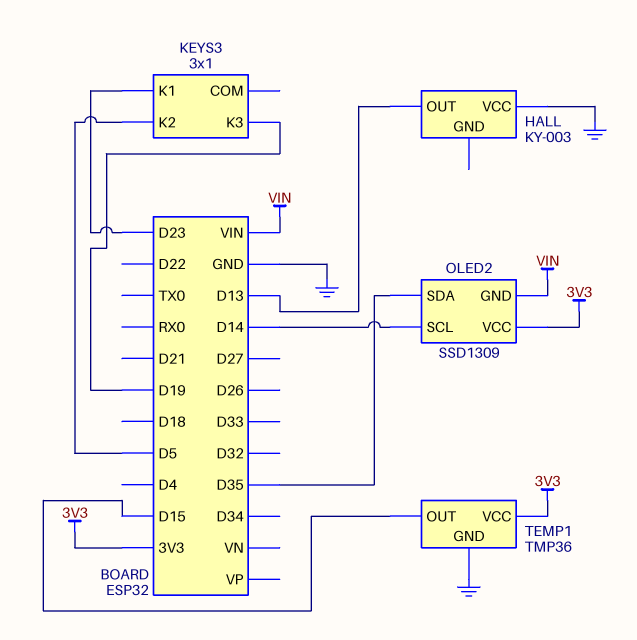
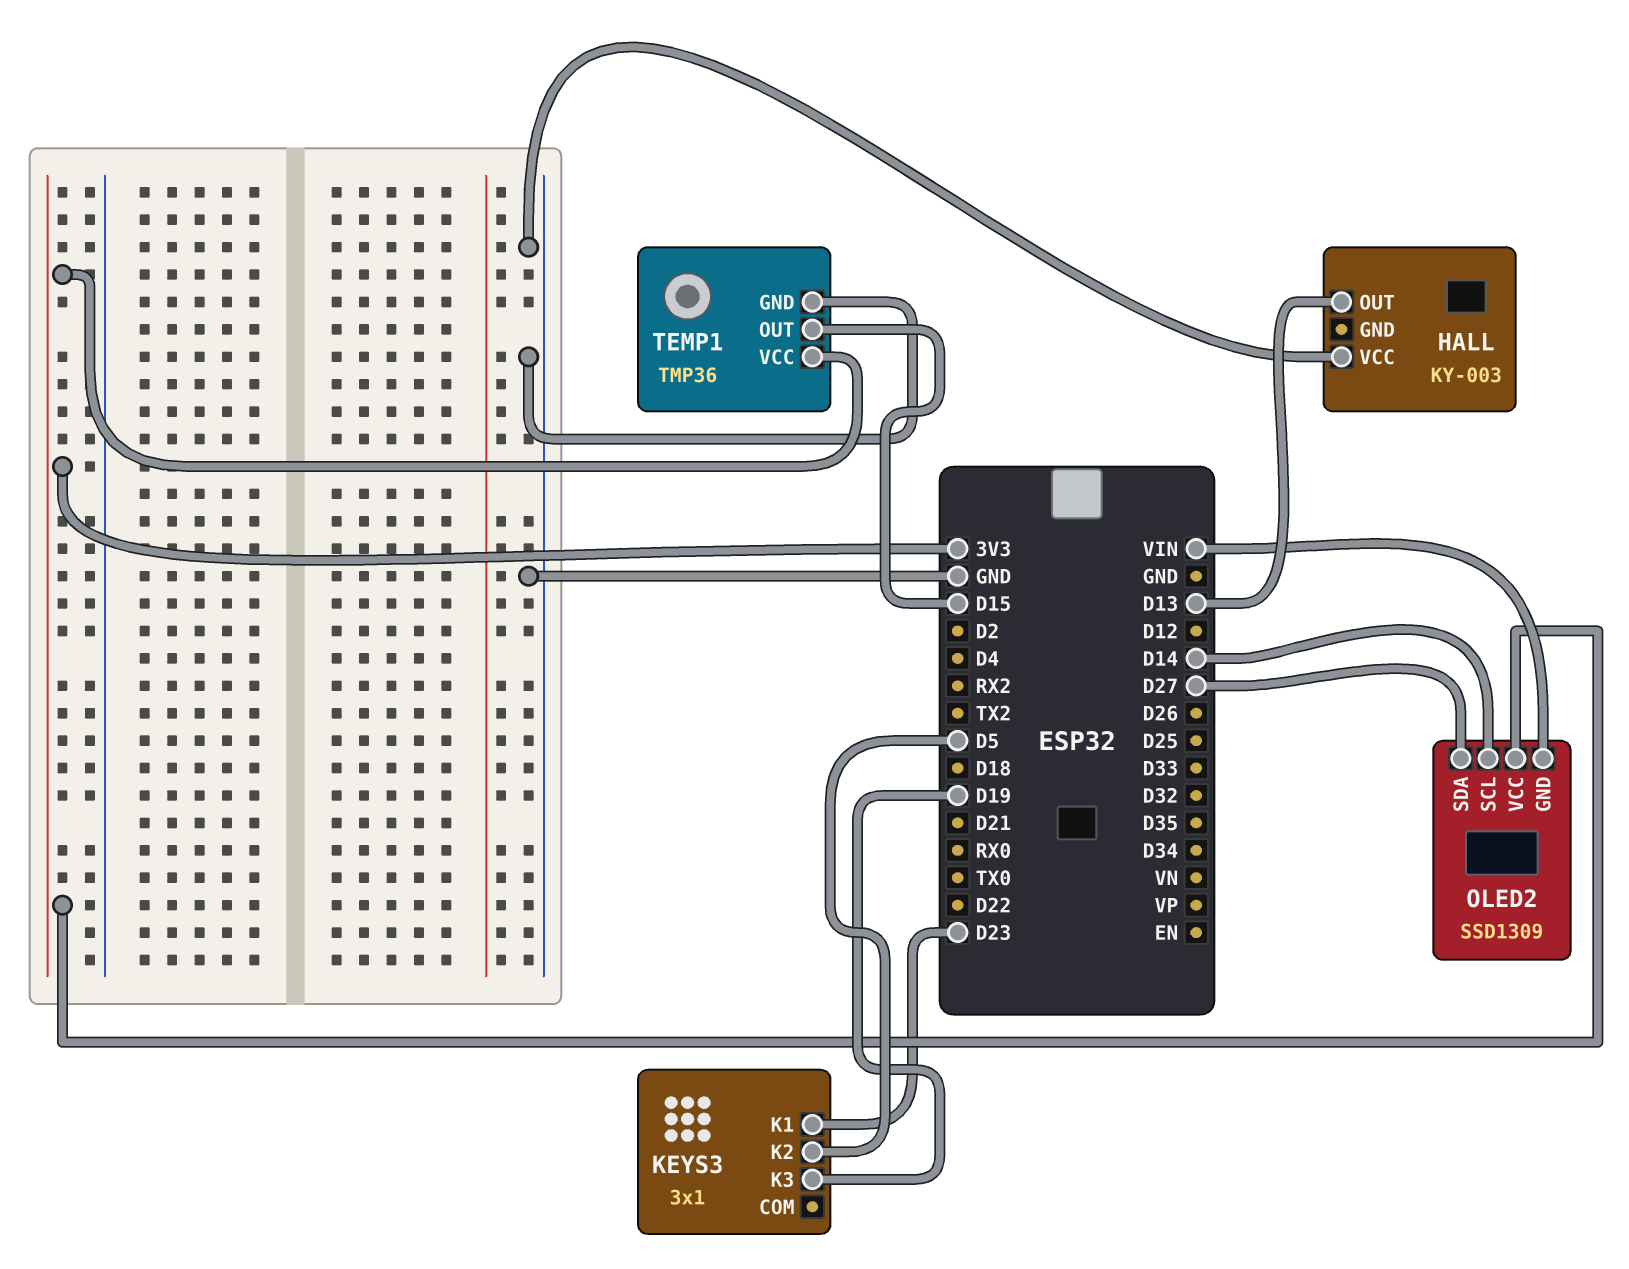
OLED2 pin SDA: D35 -> D27

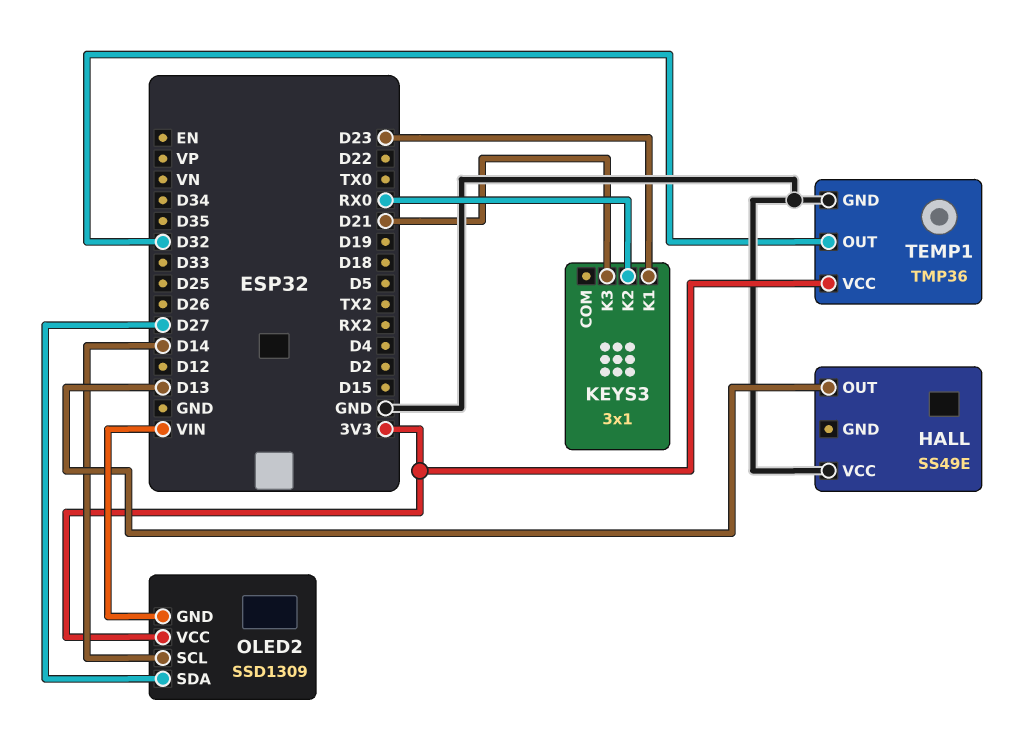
HALL: KY-003 -> SS49E
KEYS3 pin K2: D5 -> RX0
KEYS3 pin K3: D19 -> D21
TEMP1 pin OUT: D15 -> D32

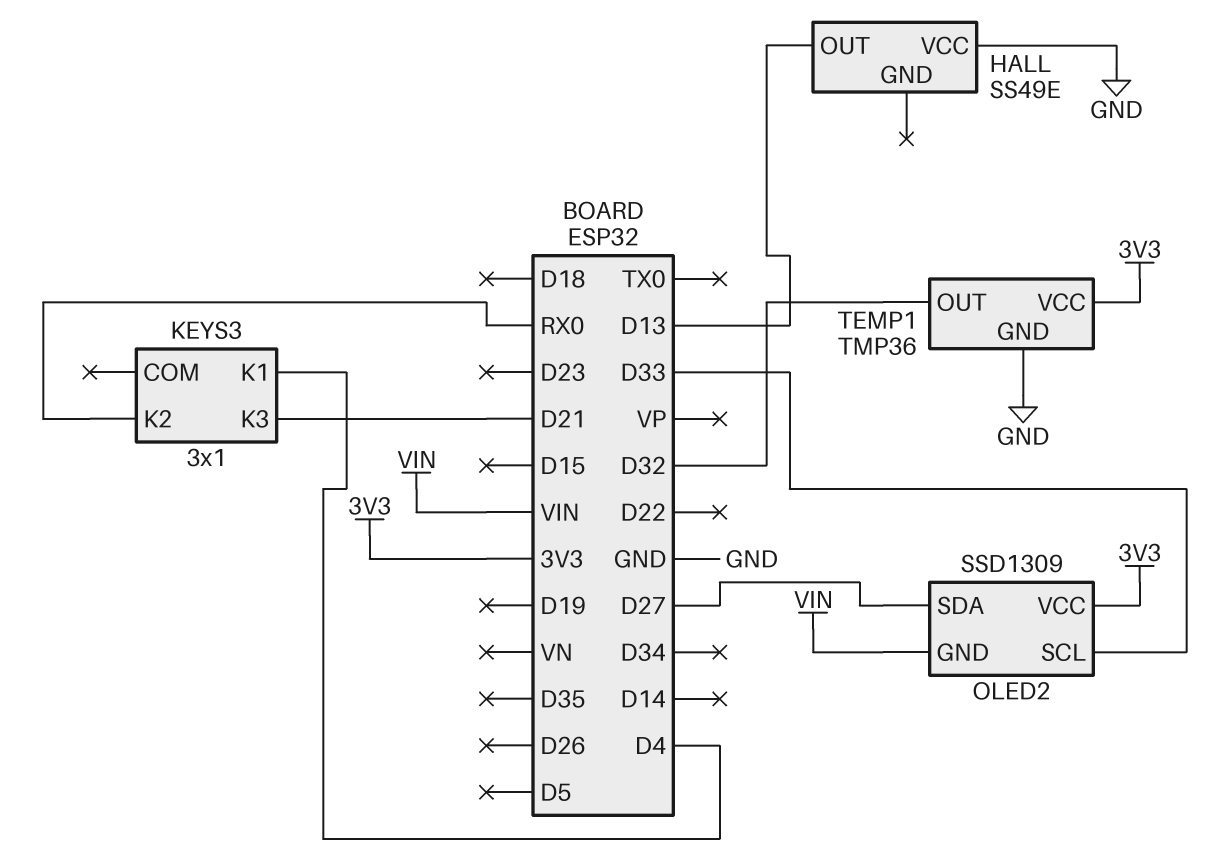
KEYS3 pin K1: D23 -> D4
OLED2 pin SCL: D14 -> D33

